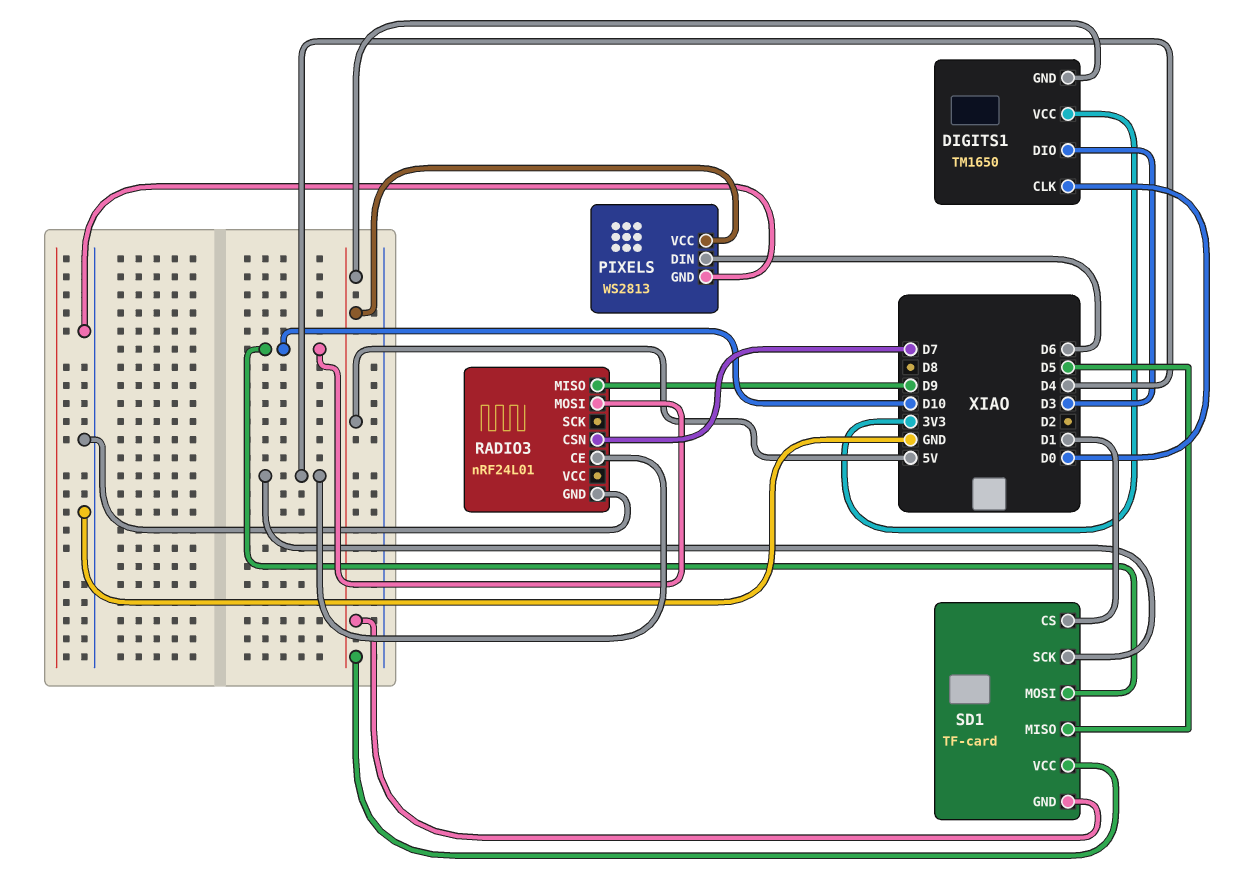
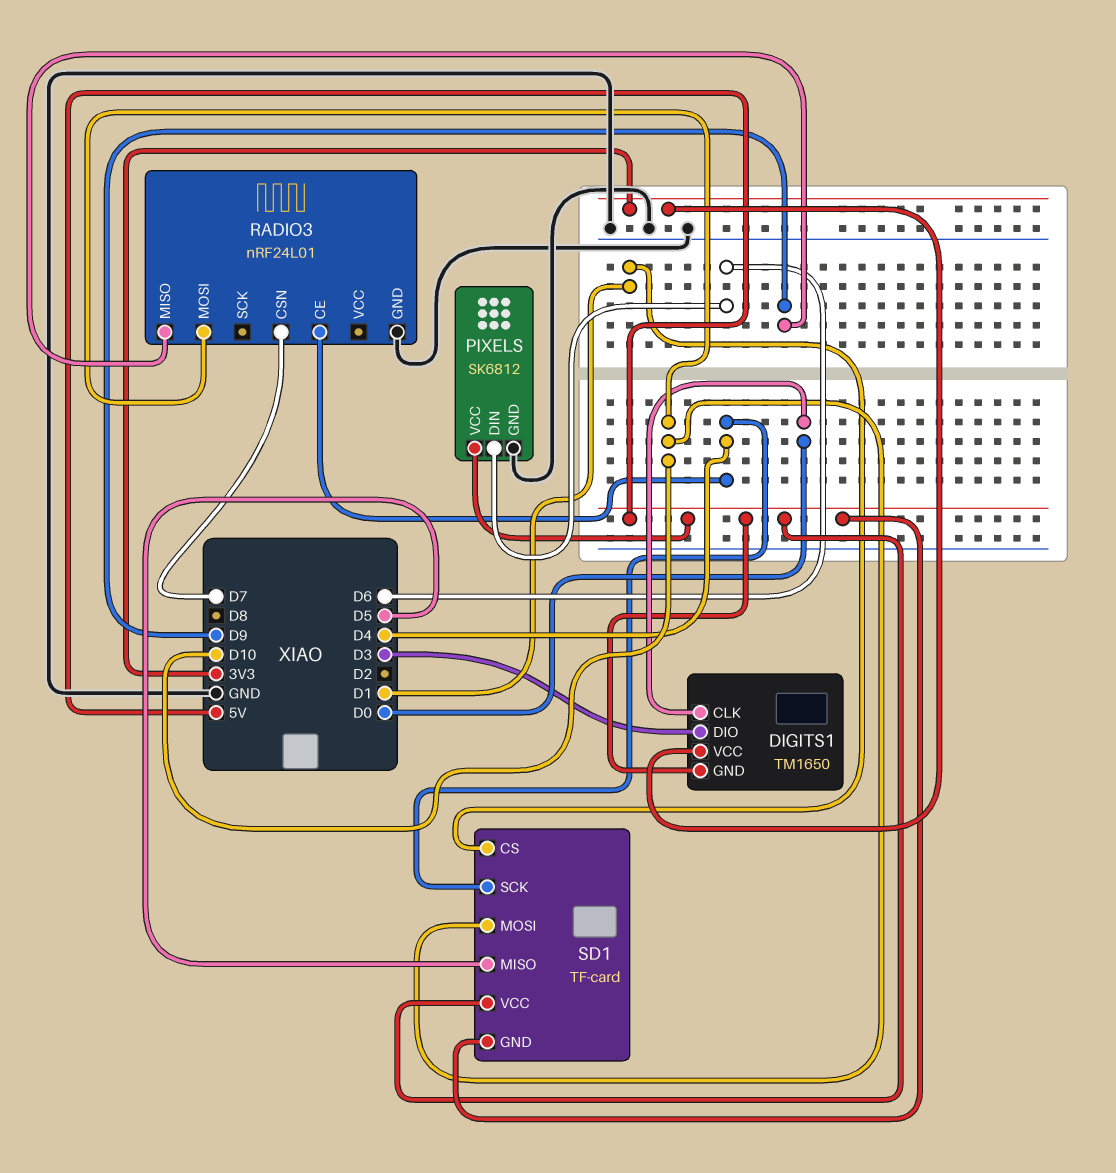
PIXELS: WS2813 -> SK6812

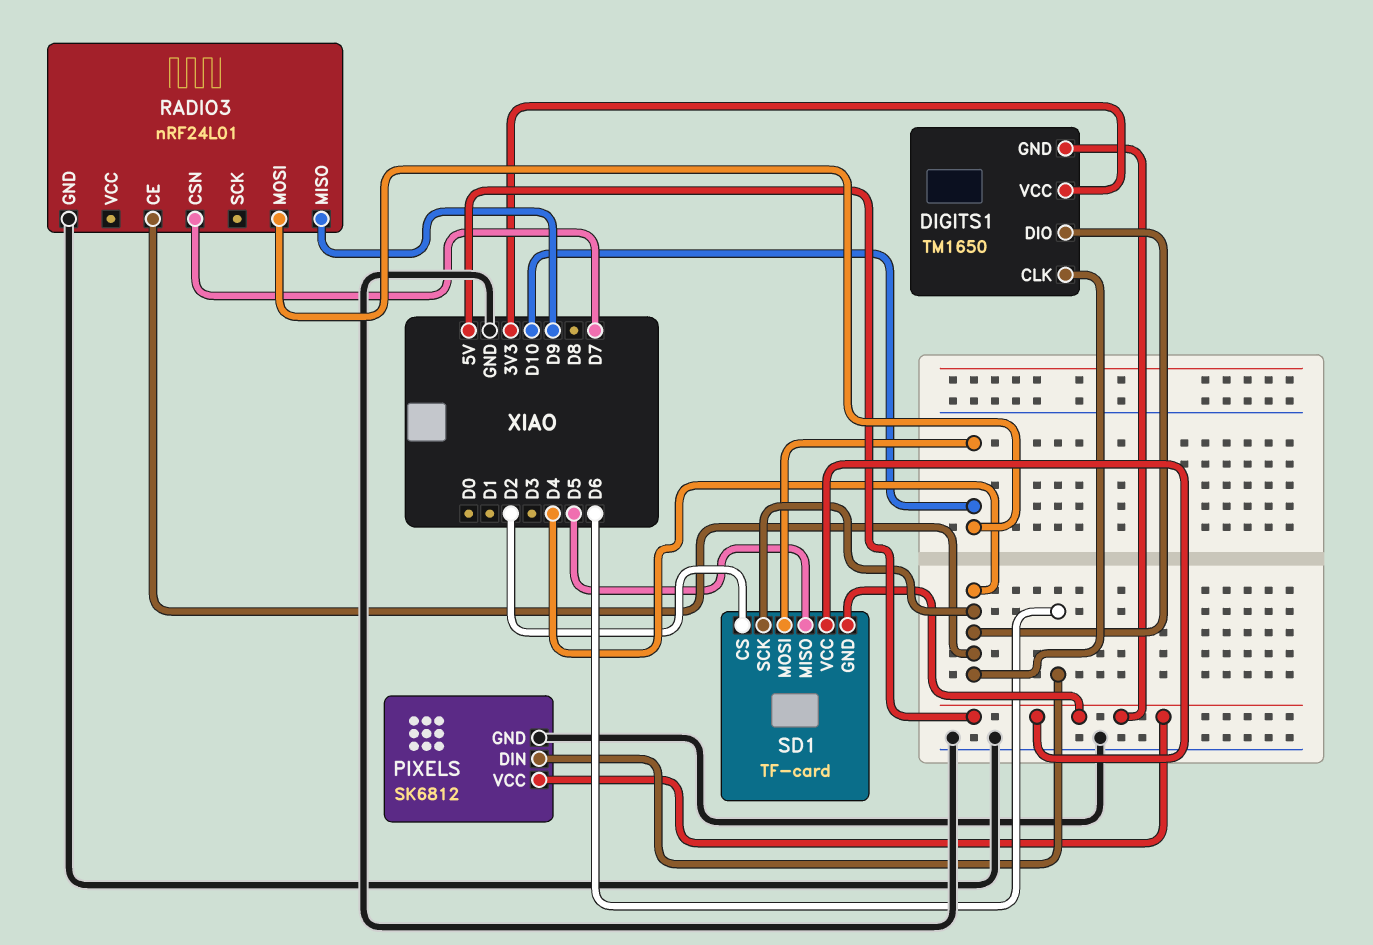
DIGITS1 pin CLK: D0 -> D4
DIGITS1 pin DIO: D3 -> D4
SD1 pin CS: D1 -> D2

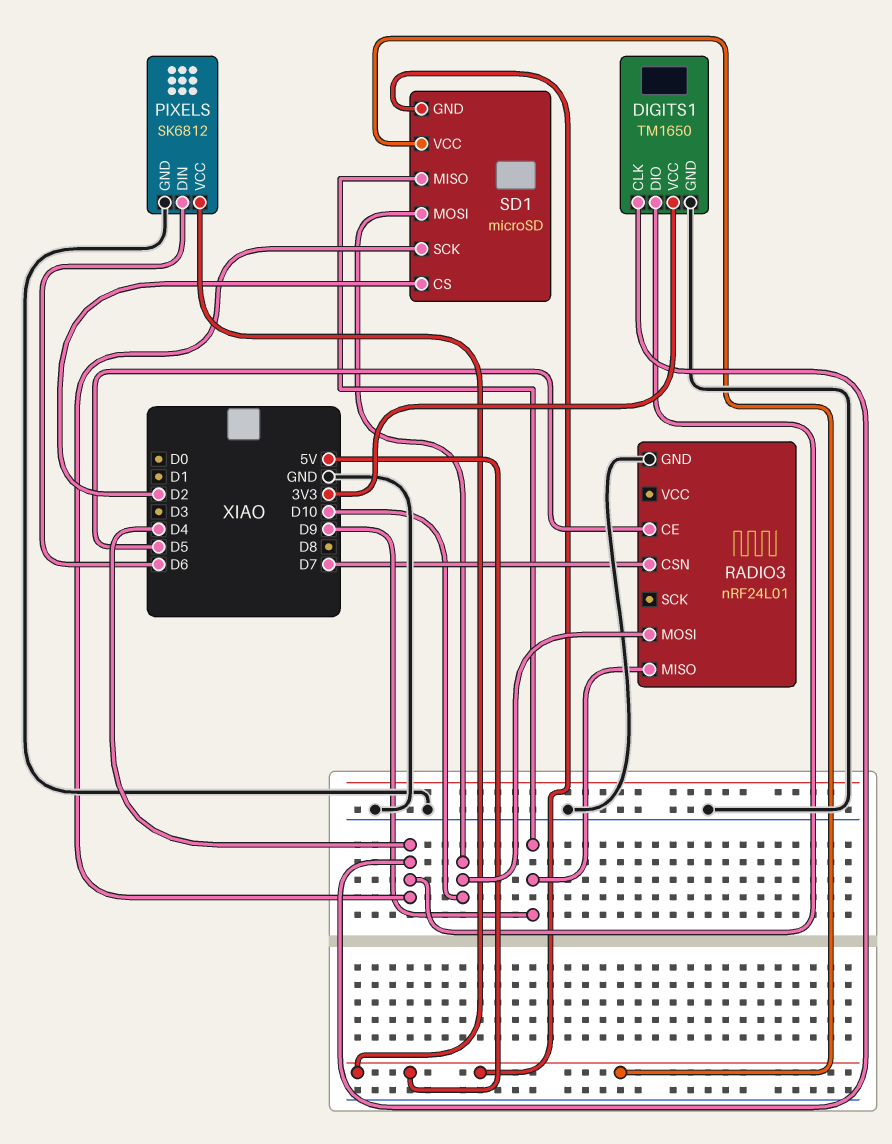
DIGITS1 pin GND: 5V -> GND
RADIO3 pin CE: D4 -> D5
SD1: TF-card -> microSD
SD1 pin MISO: D5 -> D9

